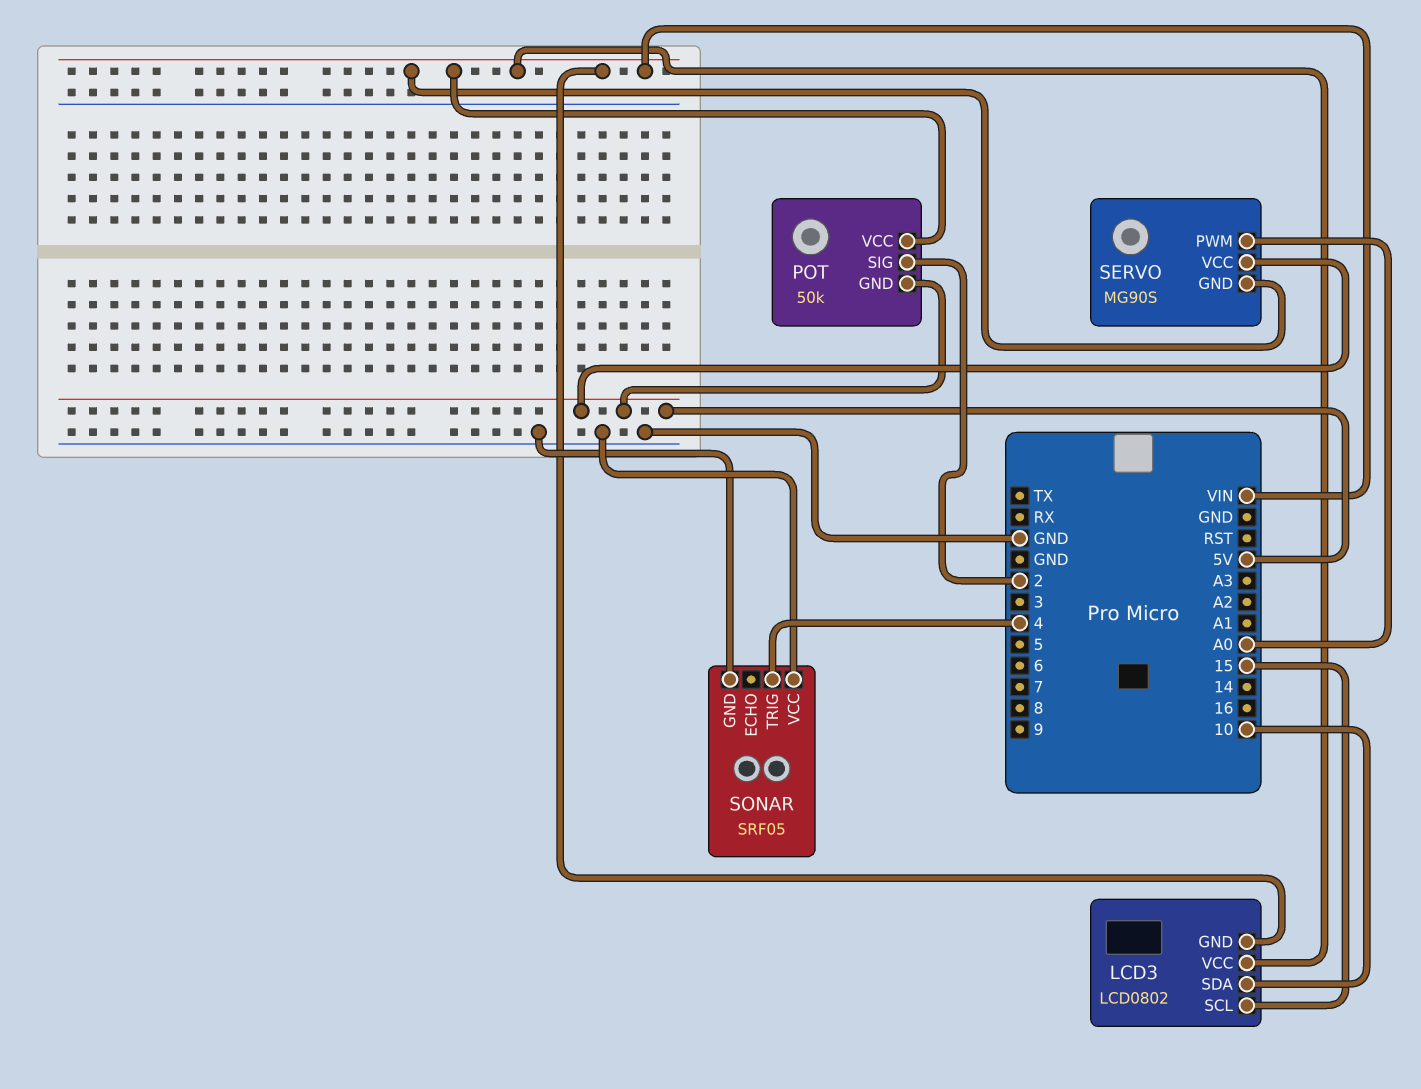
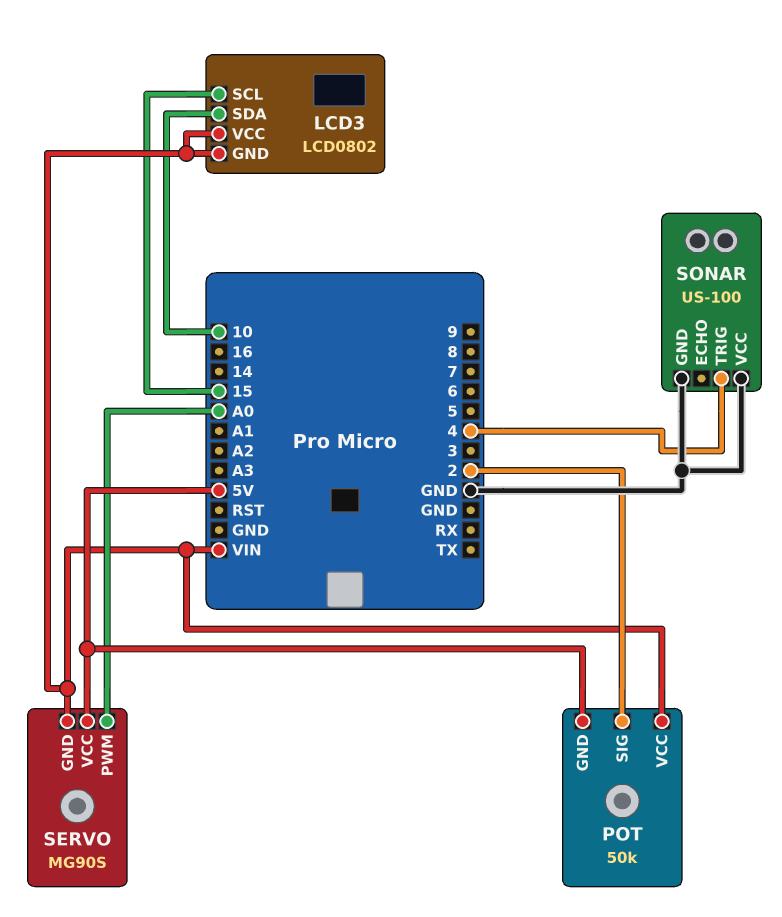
SONAR: SRF05 -> US-100

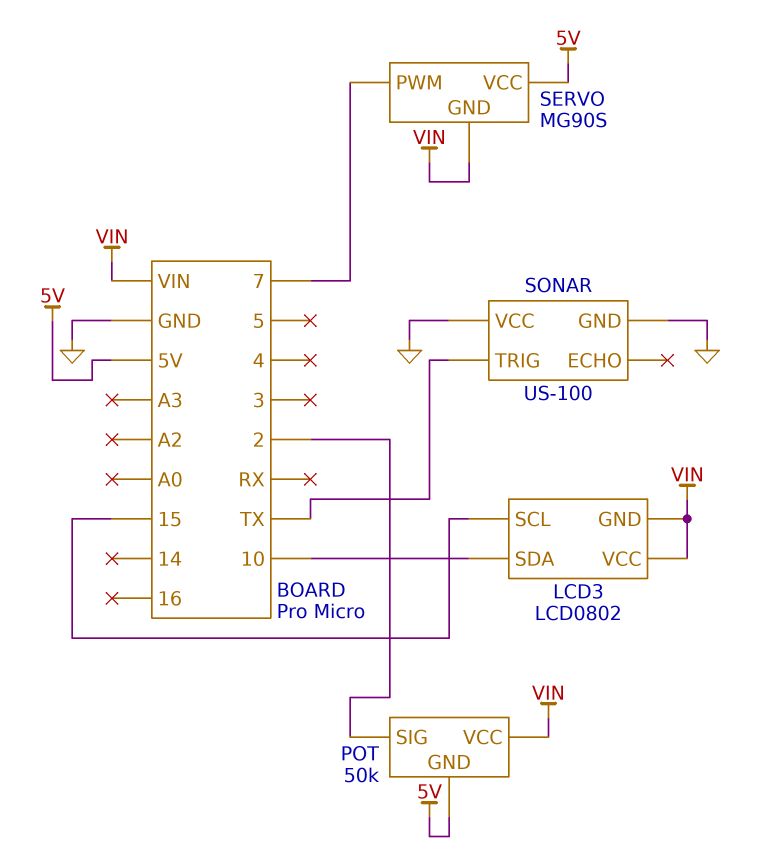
SERVO pin PWM: A0 -> 7
SONAR pin TRIG: 4 -> TX

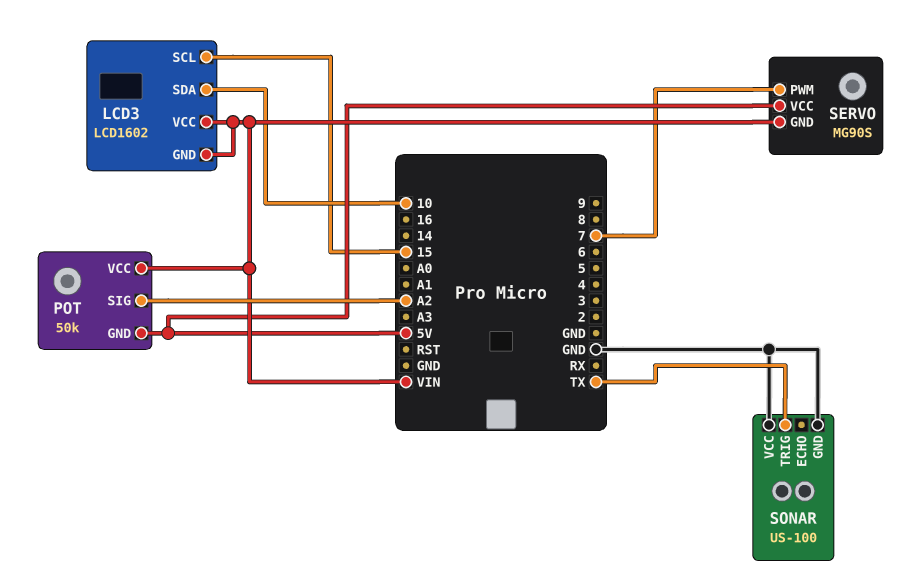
LCD3: LCD0802 -> LCD1602
POT pin SIG: 2 -> A2

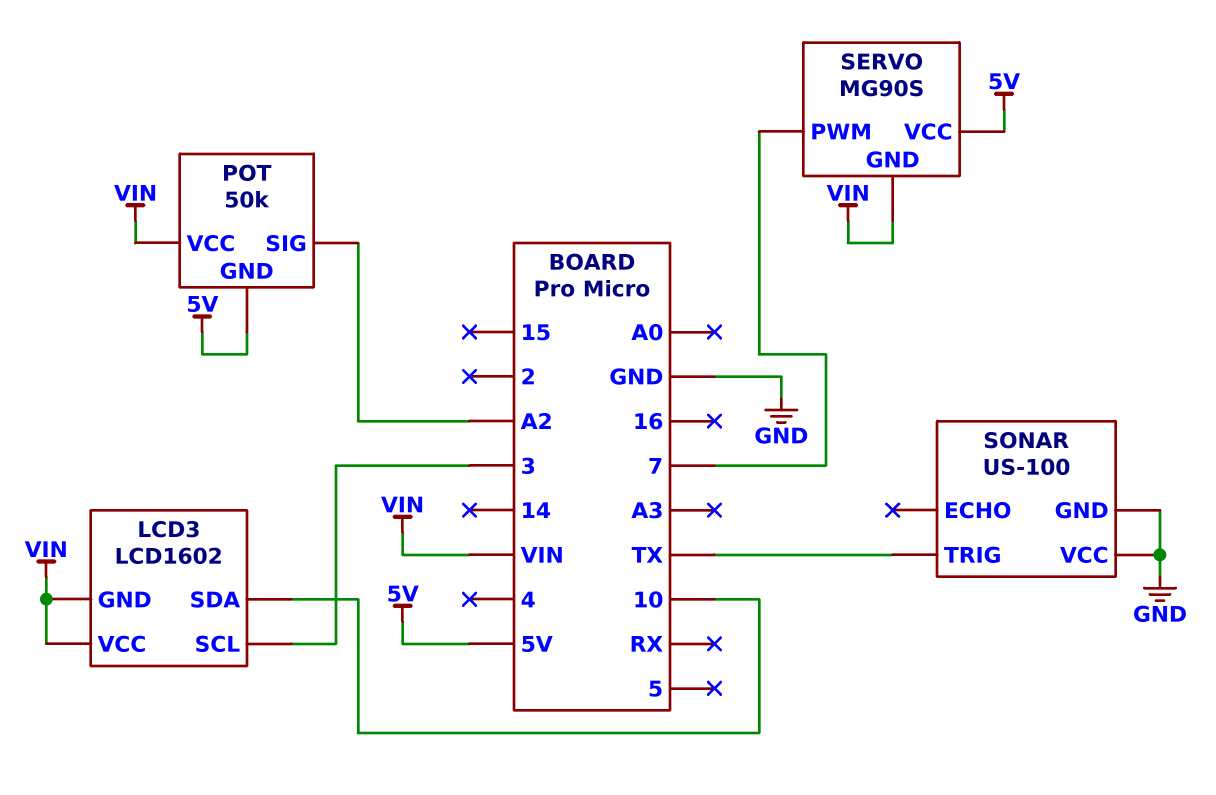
LCD3 pin SCL: 15 -> 3

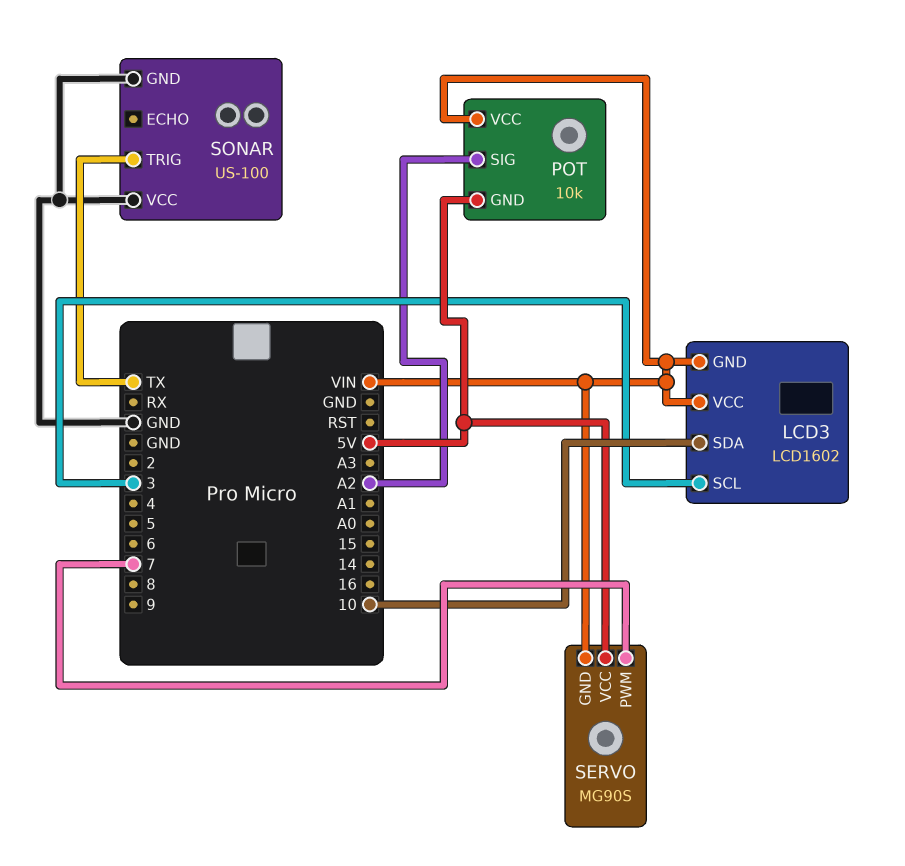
POT: 50k -> 10k

